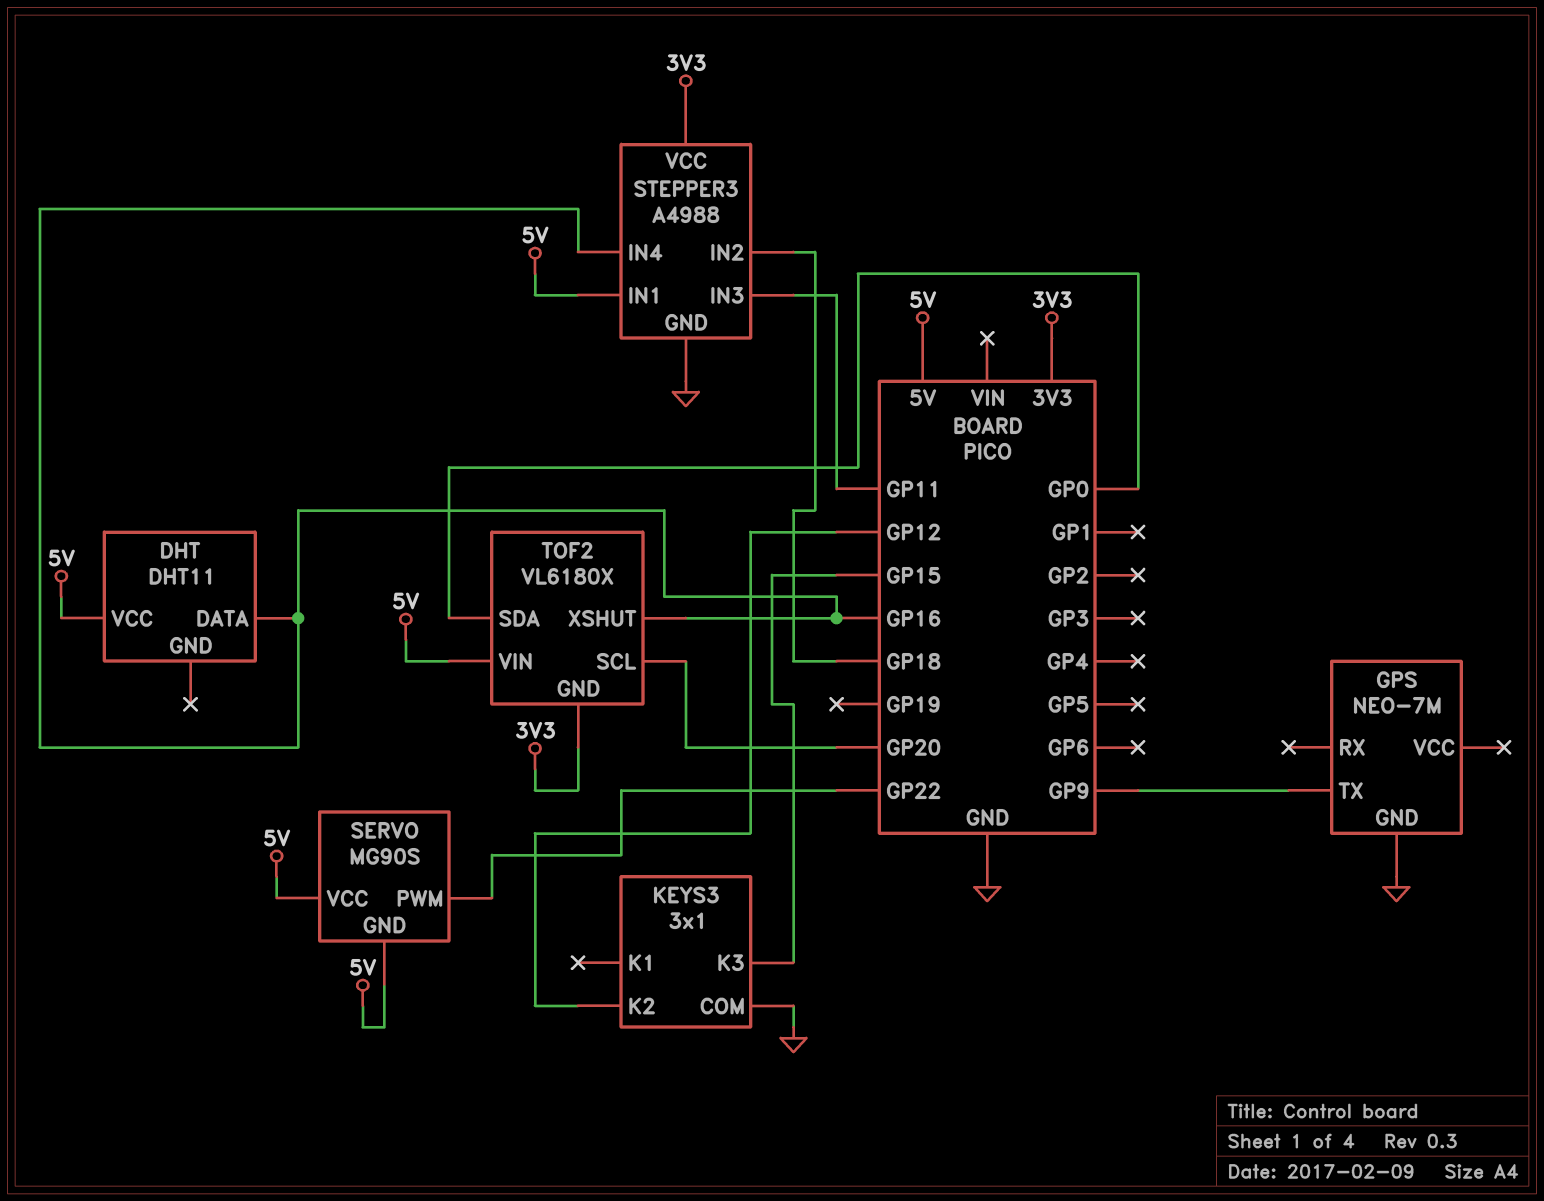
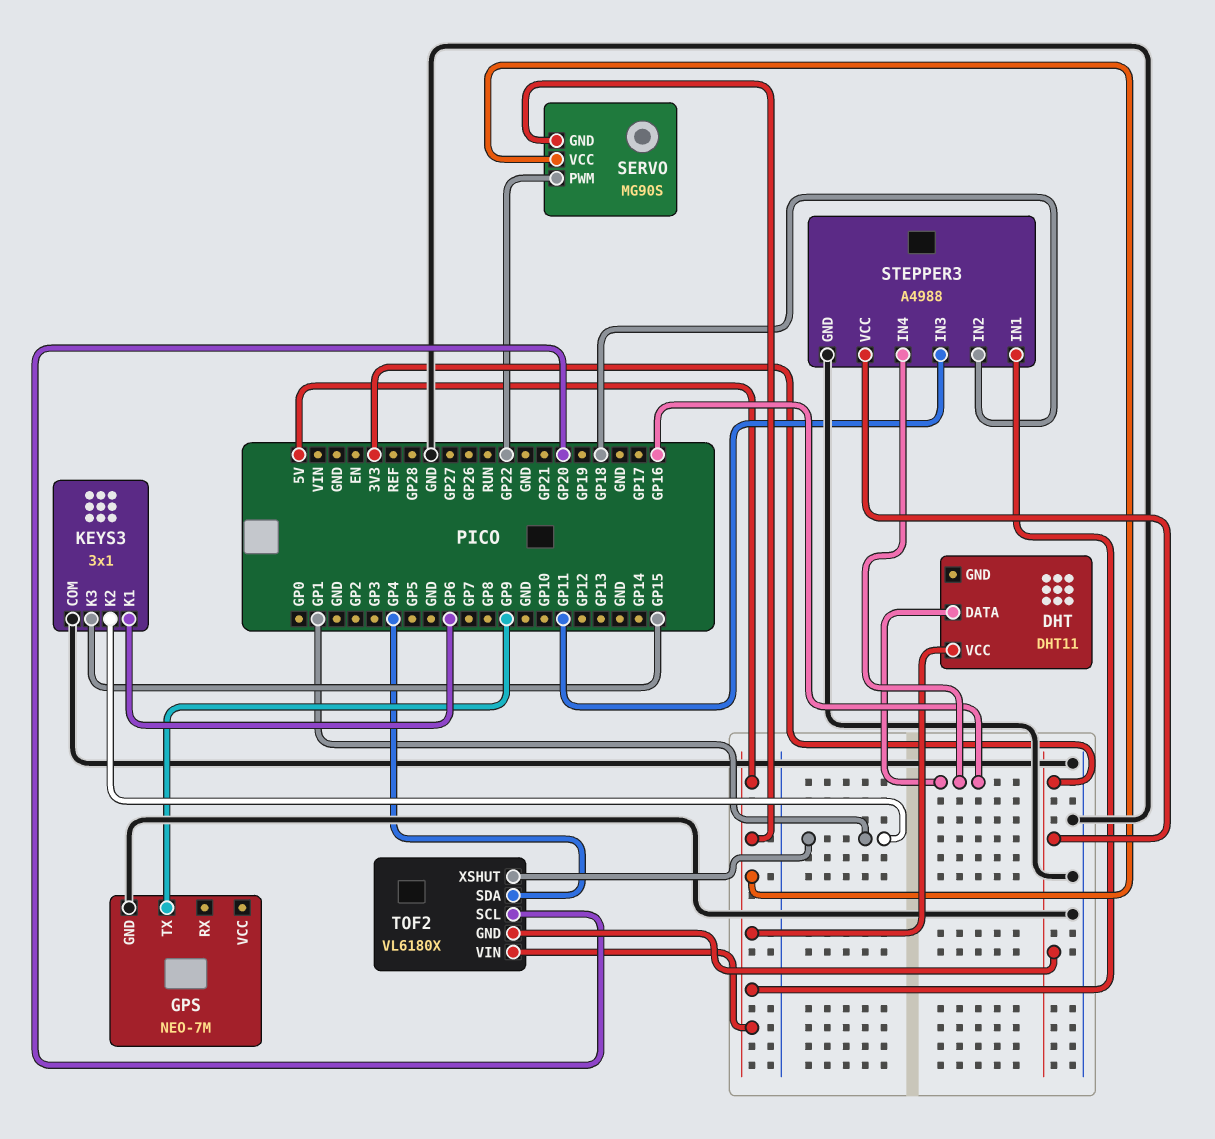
KEYS3 pin K1: none -> GP6
KEYS3 pin K2: GP12 -> GP1
TOF2 pin SDA: GP0 -> GP4
TOF2 pin XSHUT: GP16 -> GP1

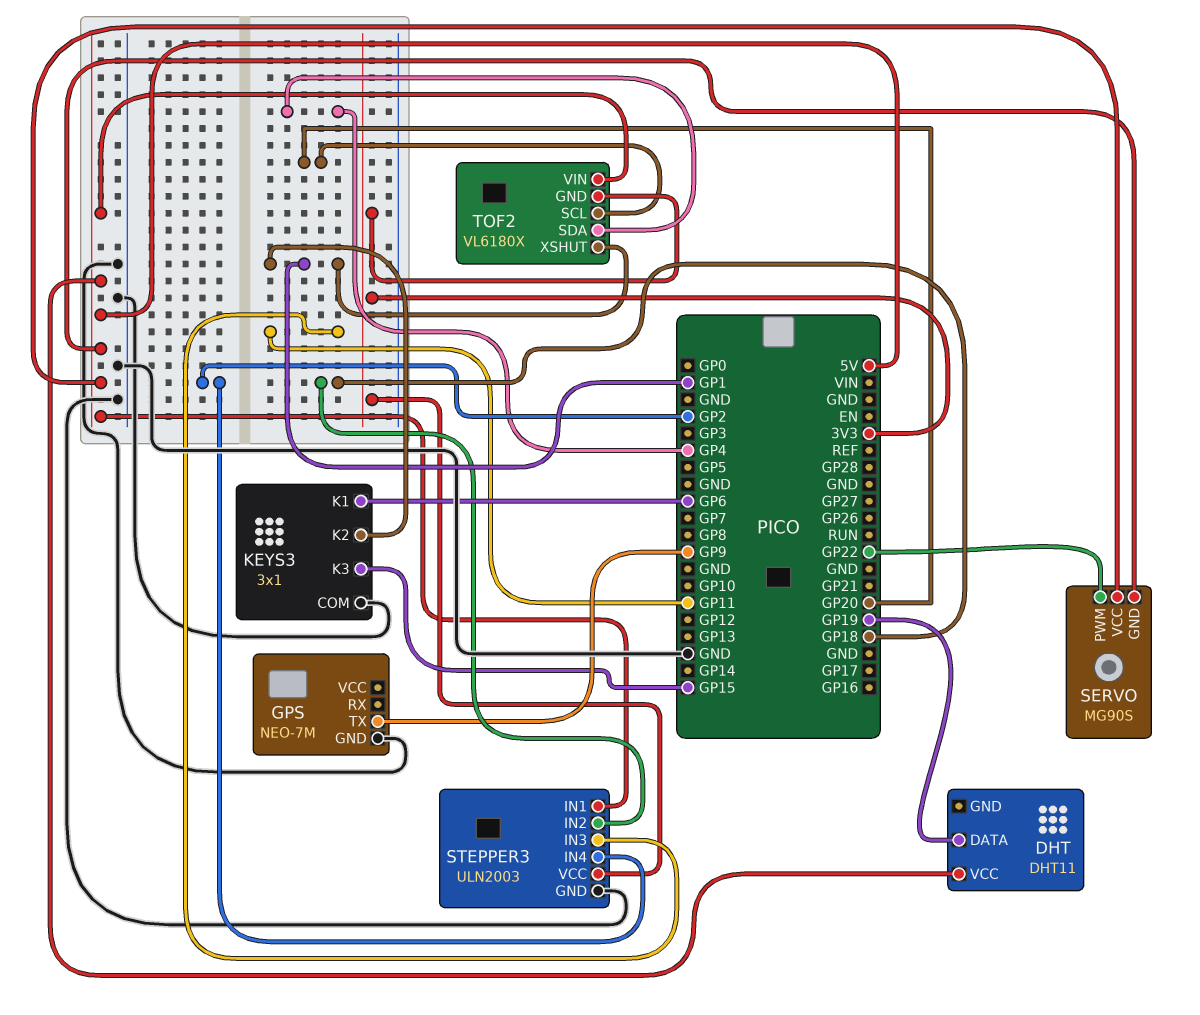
DHT pin DATA: GP16 -> GP19
STEPPER3: A4988 -> ULN2003
STEPPER3 pin IN4: GP16 -> GP2

